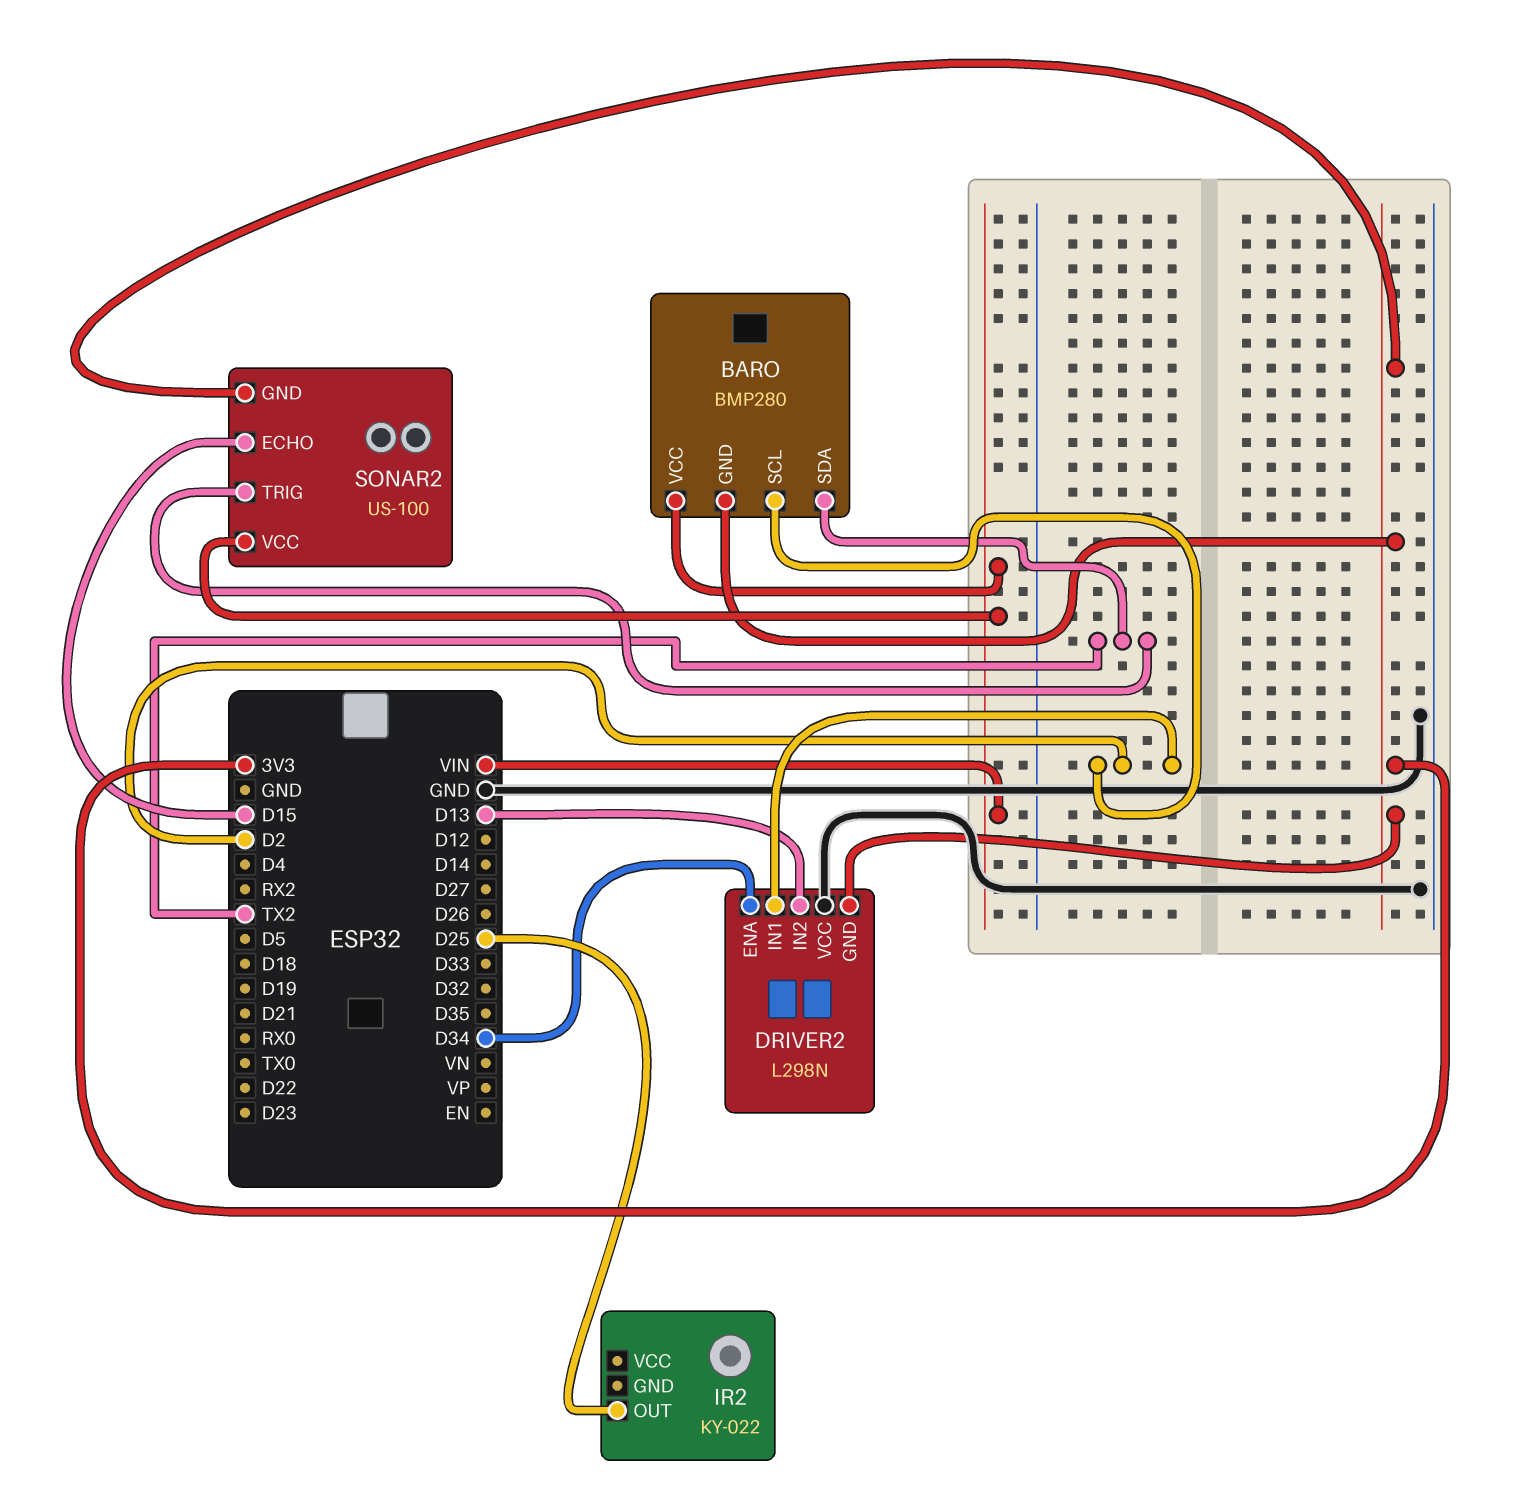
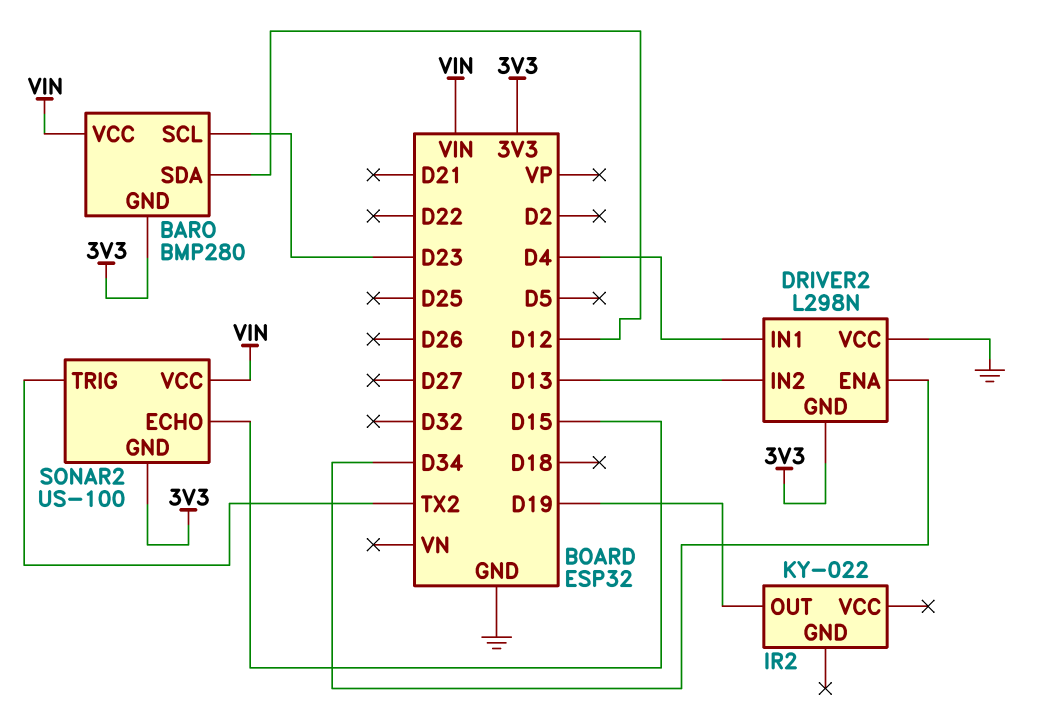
BARO pin SCL: D2 -> D23
BARO pin SDA: TX2 -> D12
DRIVER2 pin IN1: D2 -> D4
IR2 pin OUT: D25 -> D19

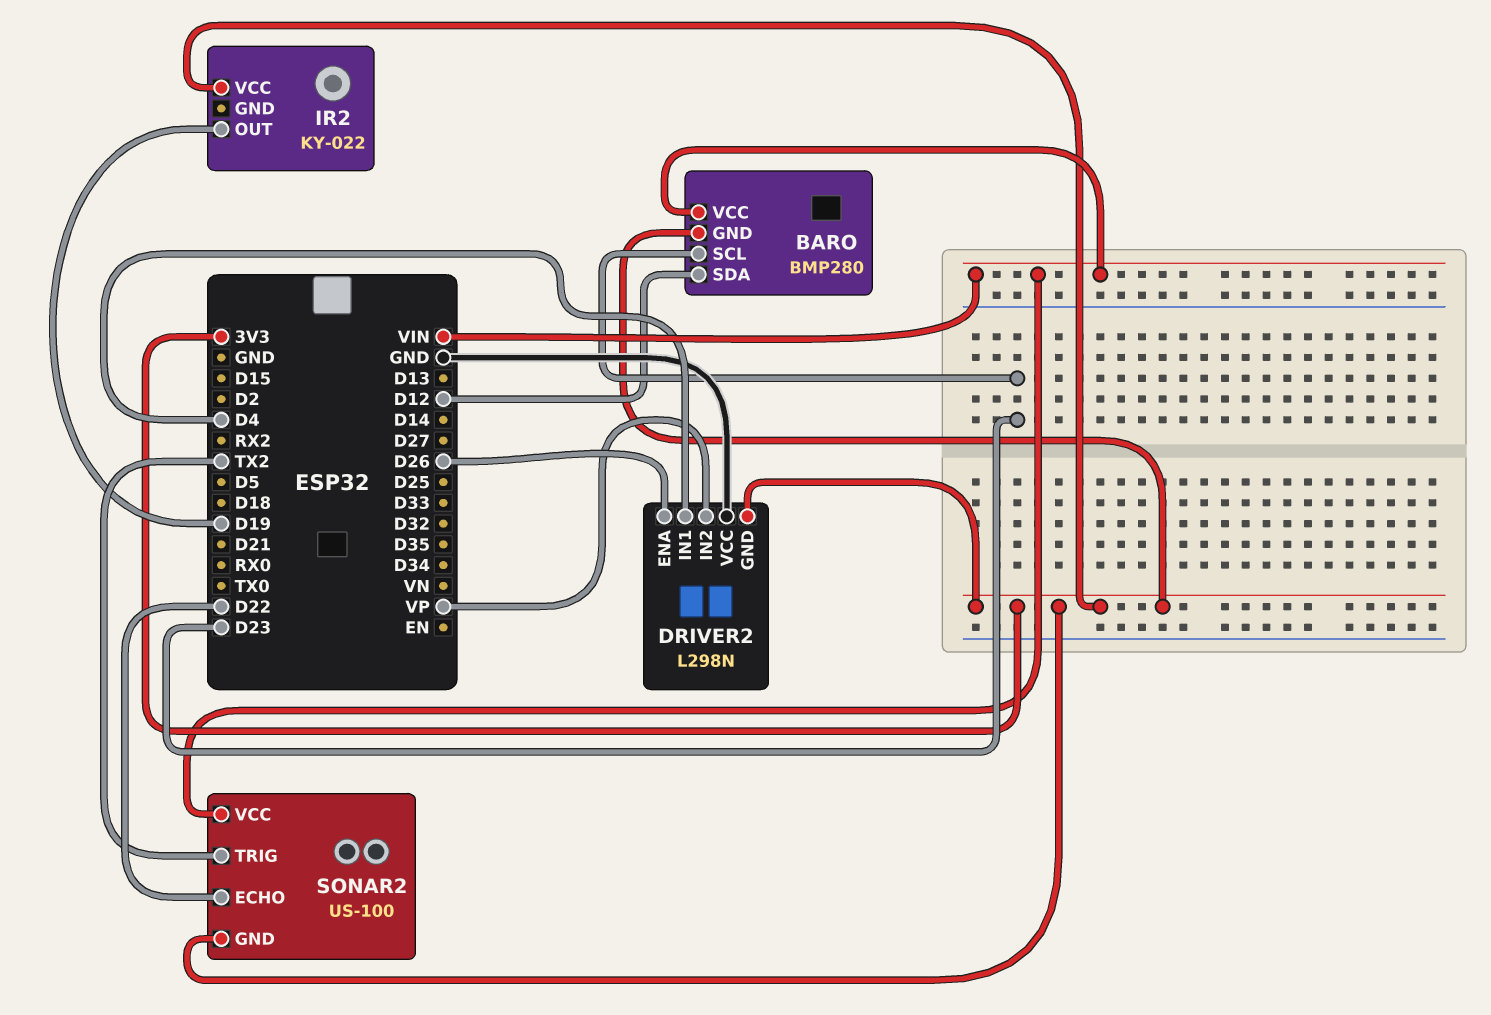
DRIVER2 pin ENA: D34 -> D26
DRIVER2 pin IN2: D13 -> VP
IR2 pin VCC: none -> 3V3
SONAR2 pin ECHO: D15 -> D22

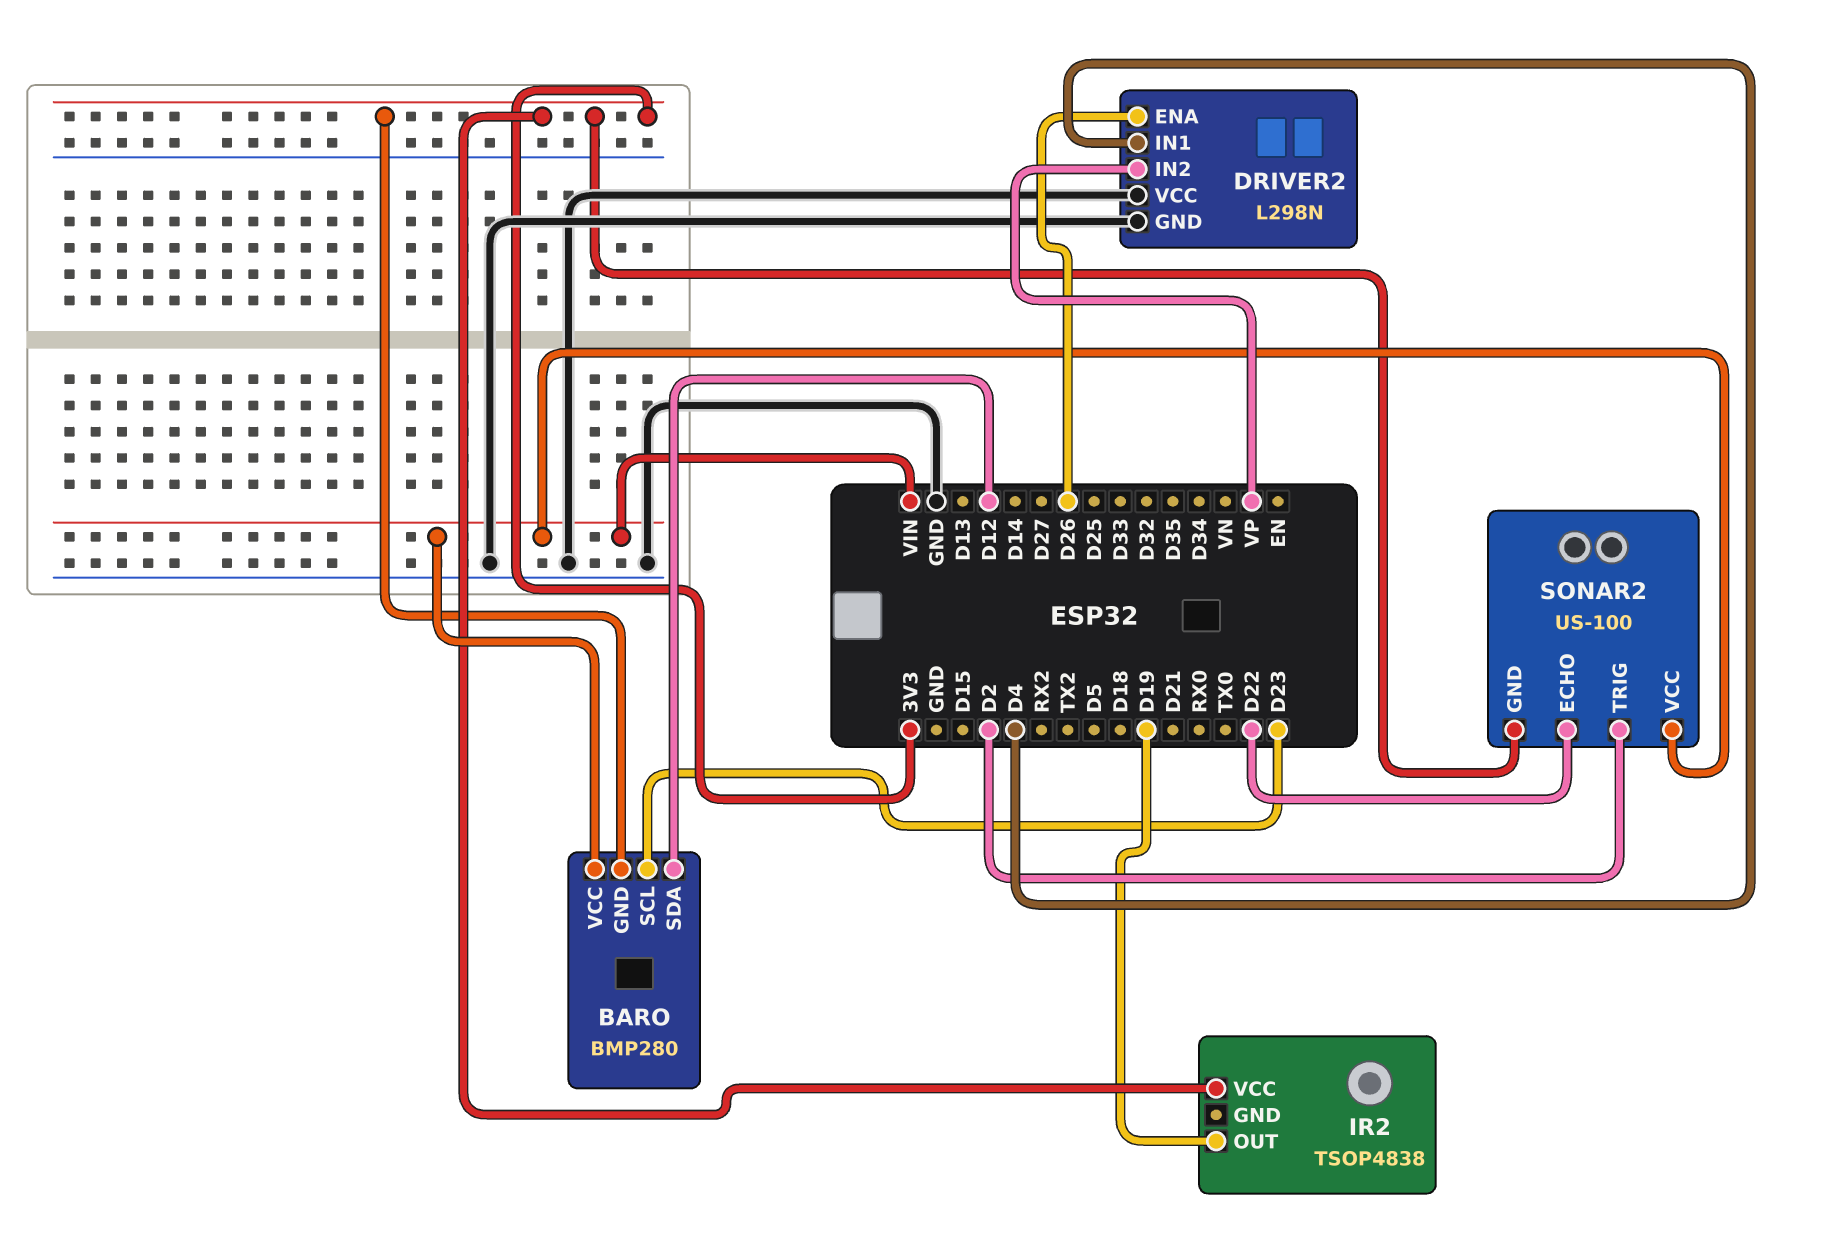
DRIVER2 pin GND: 3V3 -> GND
IR2: KY-022 -> TSOP4838
SONAR2 pin TRIG: TX2 -> D2

